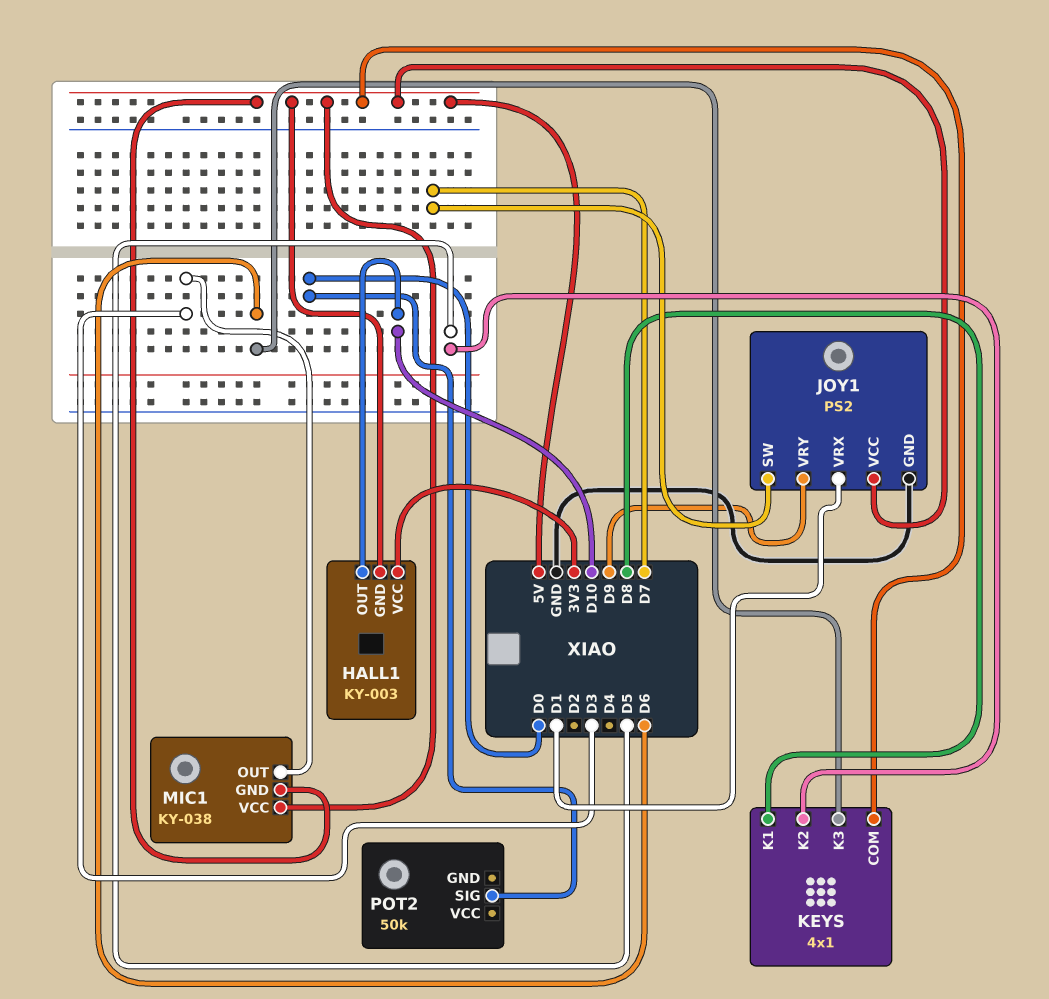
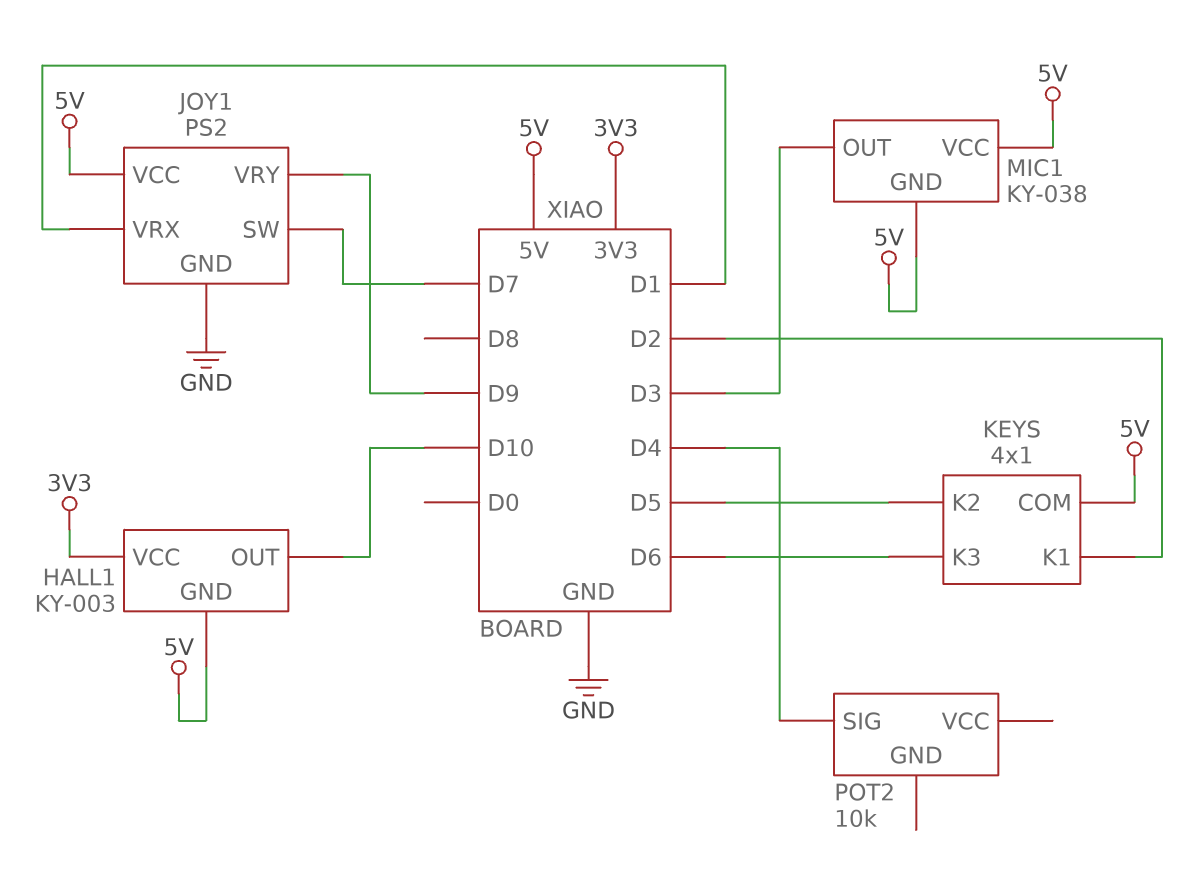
KEYS pin K1: D8 -> D2
POT2: 50k -> 10k
POT2 pin SIG: D0 -> D4

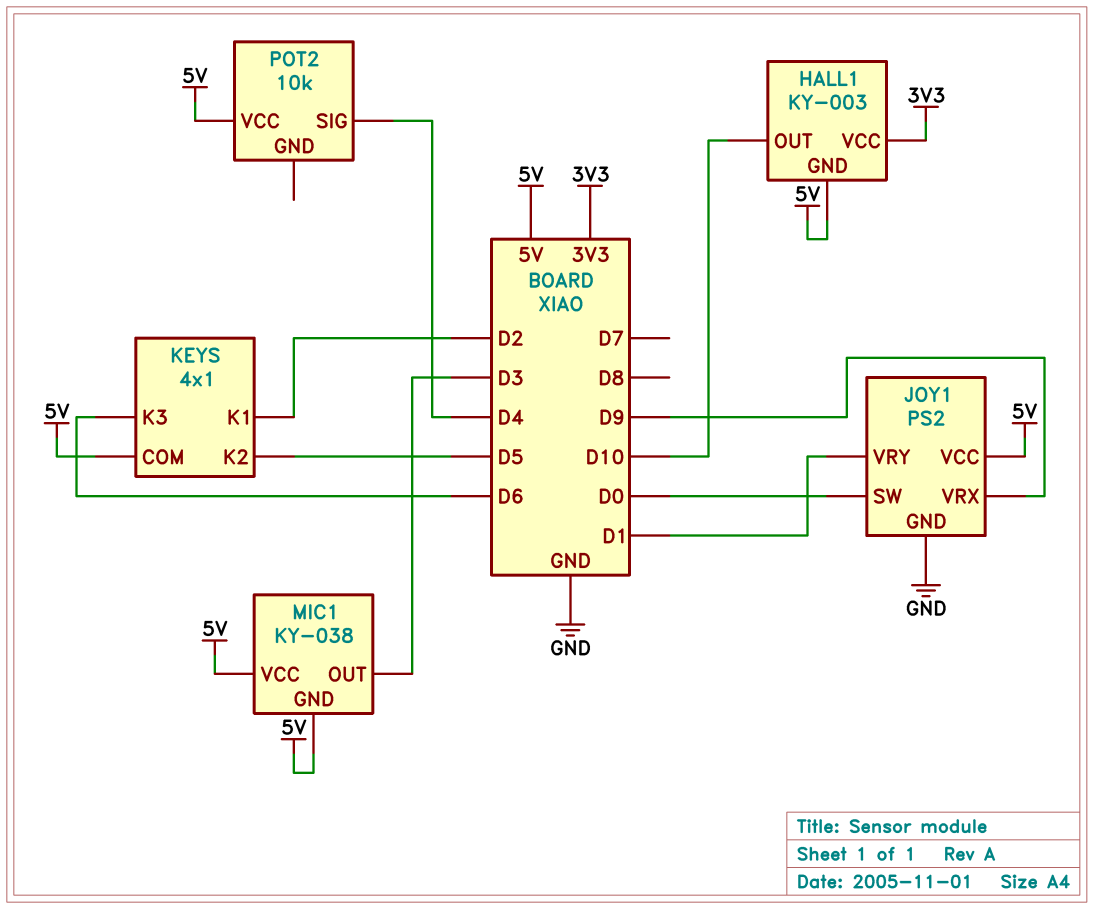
JOY1 pin SW: D7 -> D0
JOY1 pin VRX: D1 -> D9
JOY1 pin VRY: D9 -> D1
POT2 pin VCC: none -> 5V

